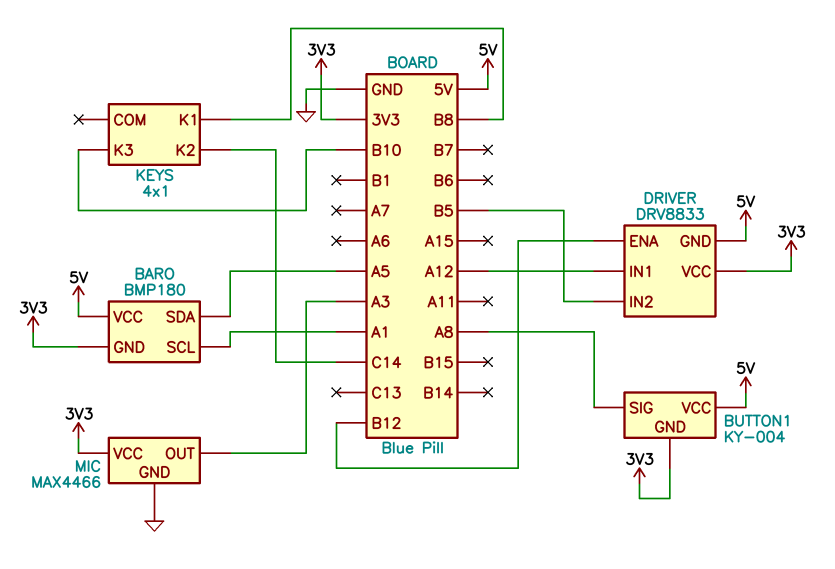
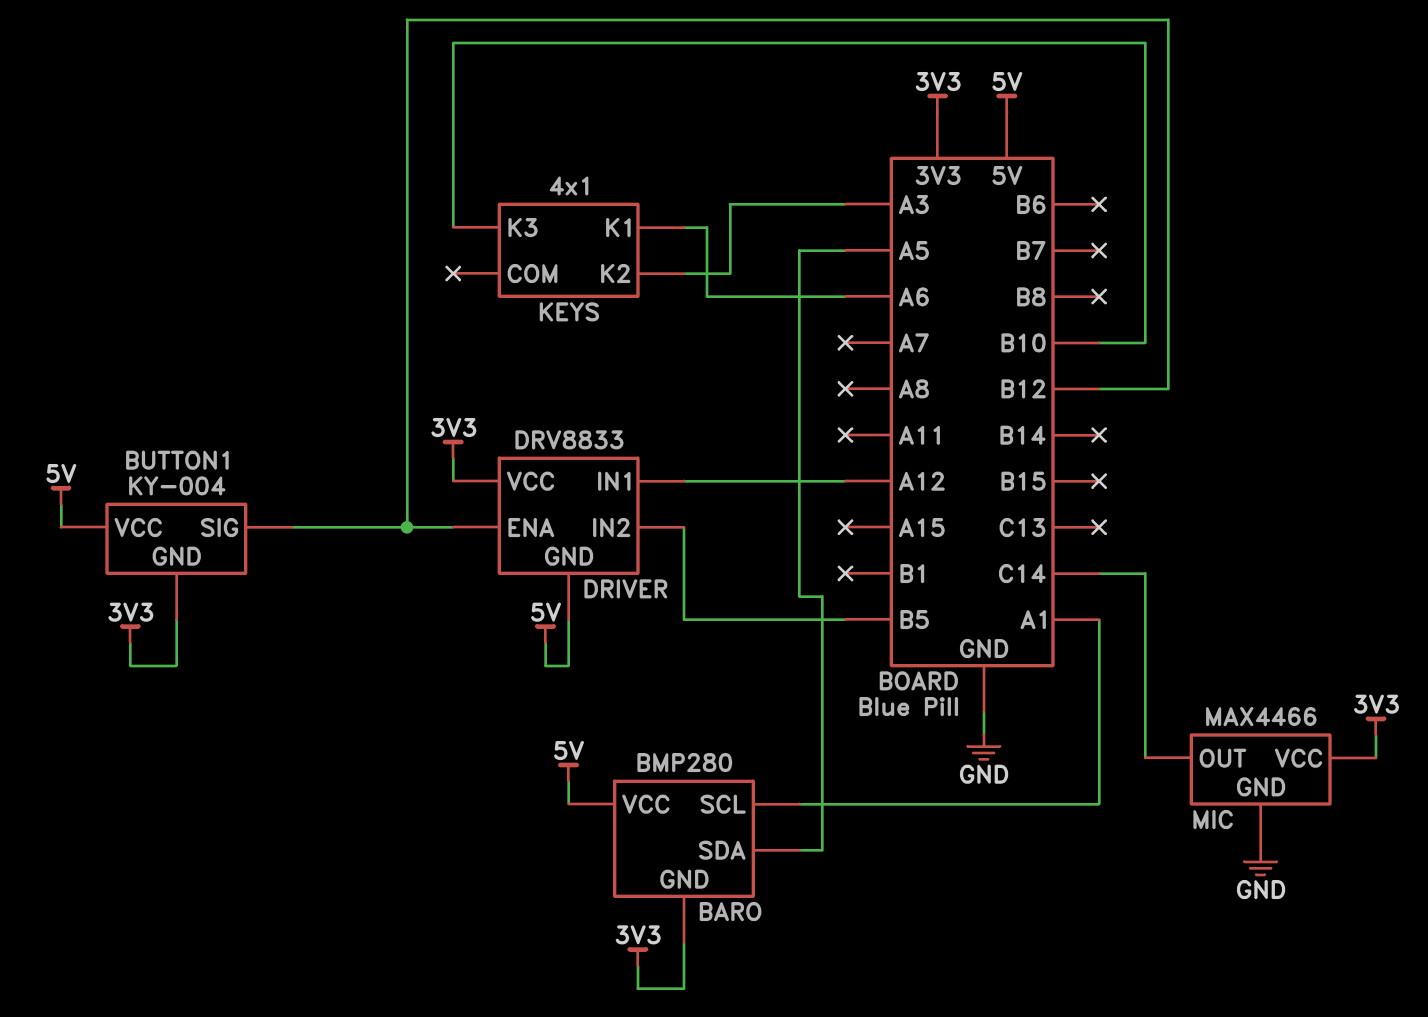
BARO: BMP180 -> BMP280
BUTTON1 pin SIG: A8 -> B12
KEYS pin K1: B8 -> A6
KEYS pin K2: C14 -> A3
MIC pin OUT: A3 -> C14

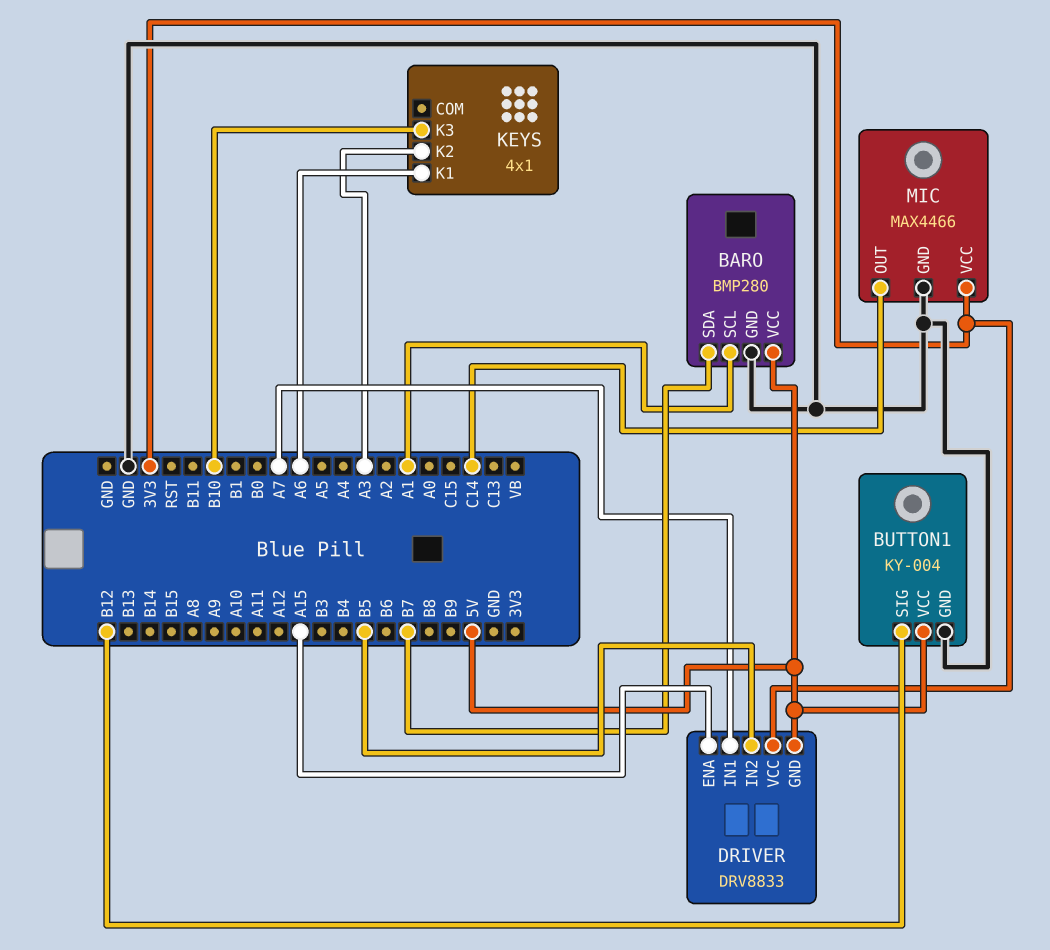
BARO pin GND: 3V3 -> GND
BARO pin SDA: A5 -> B7
BUTTON1 pin GND: 3V3 -> GND
DRIVER pin ENA: B12 -> A15
DRIVER pin IN1: A12 -> A7

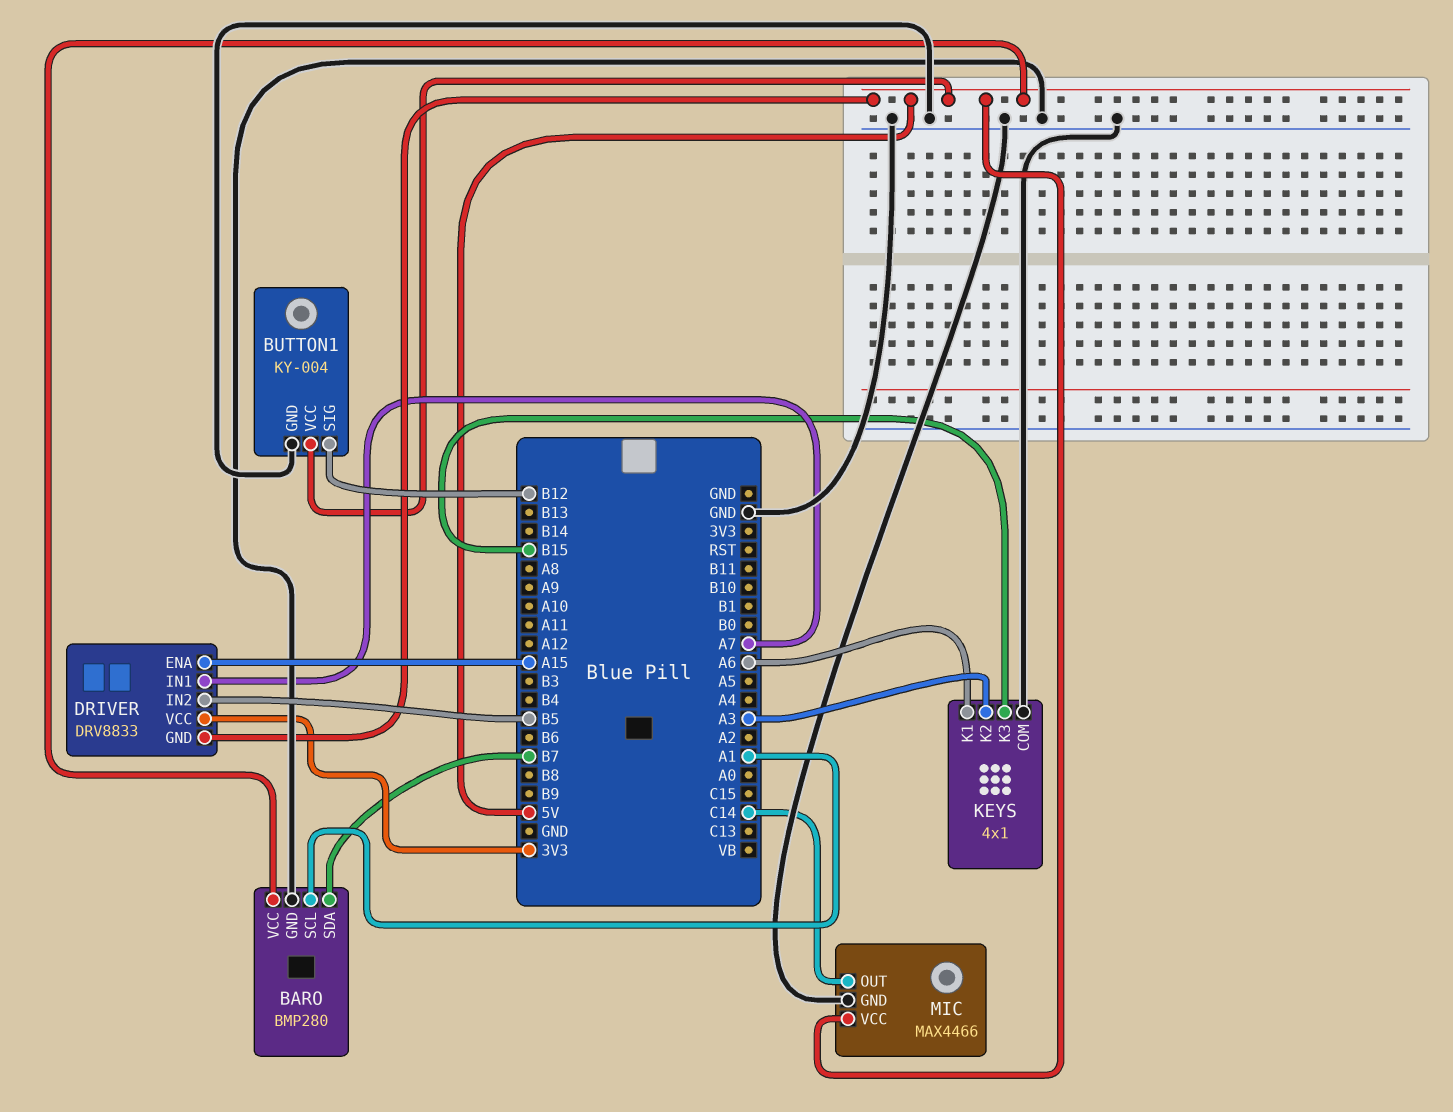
KEYS pin COM: none -> GND
KEYS pin K3: B10 -> B15
MIC pin VCC: 3V3 -> 5V

